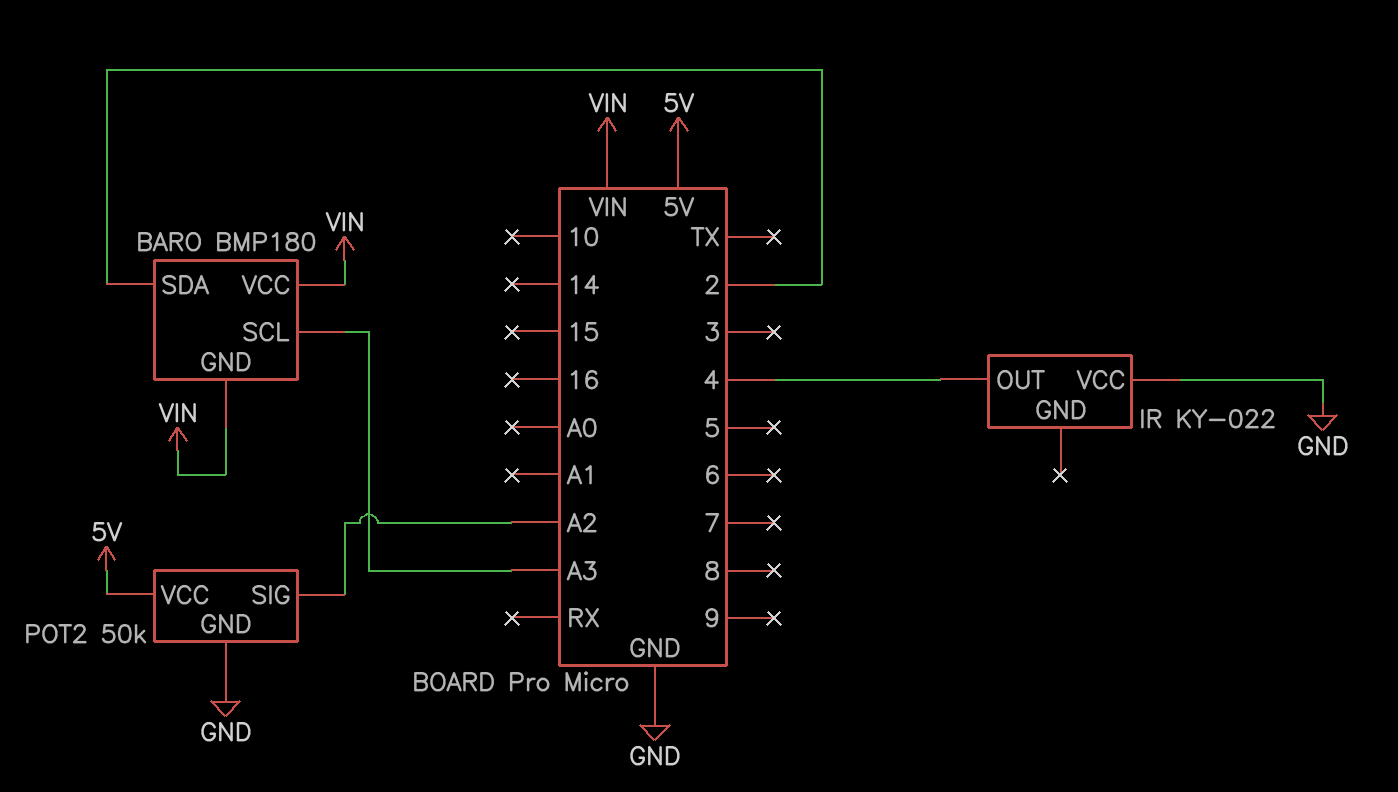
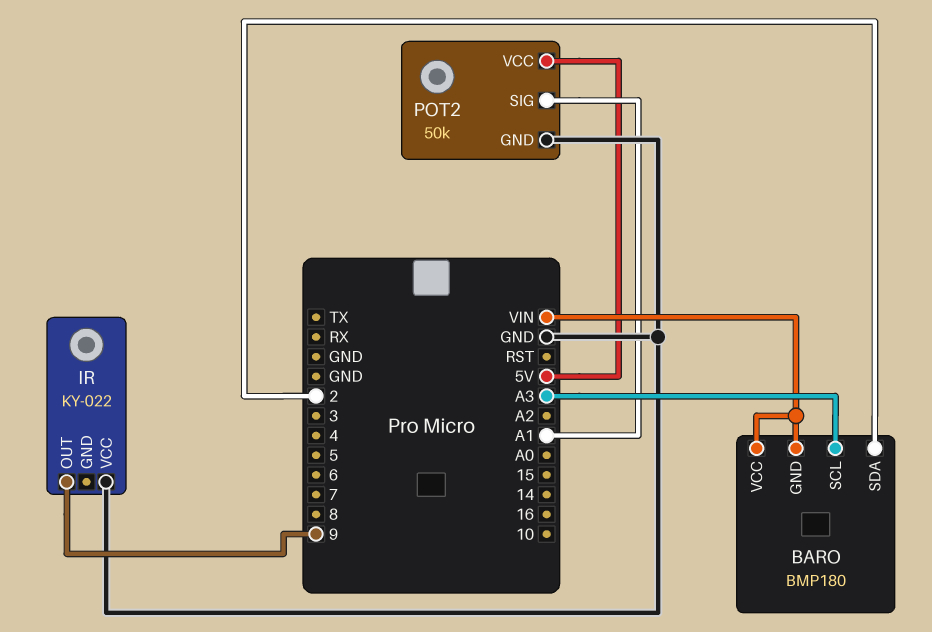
IR pin OUT: 4 -> 9
POT2 pin SIG: A2 -> A1

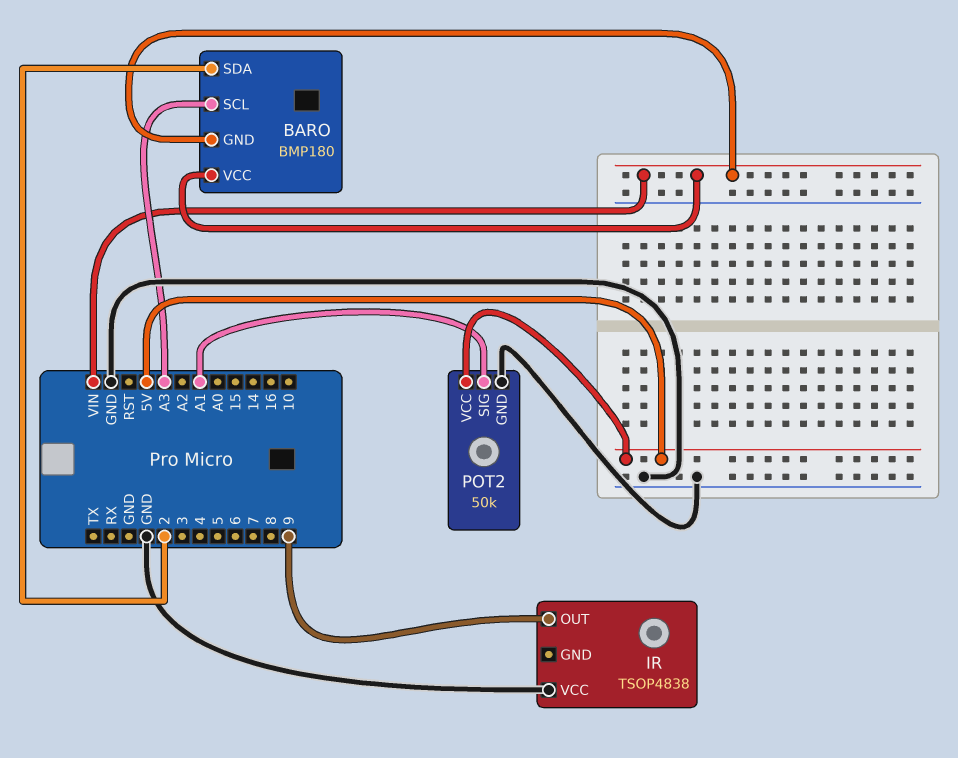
IR: KY-022 -> TSOP4838

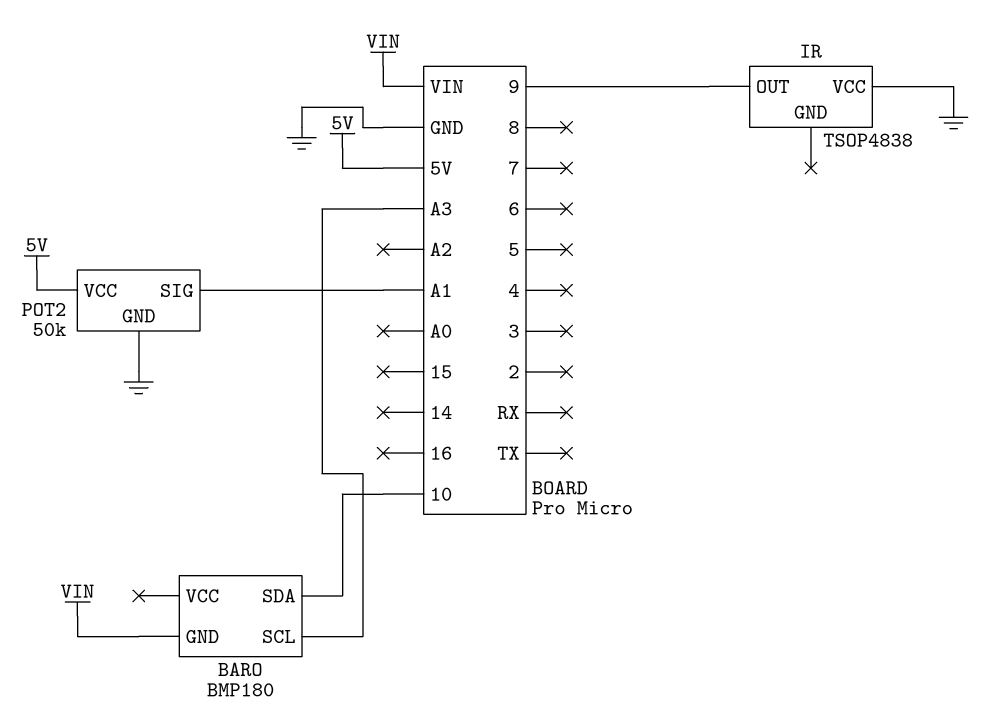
BARO pin SDA: 2 -> 10
BARO pin VCC: VIN -> none

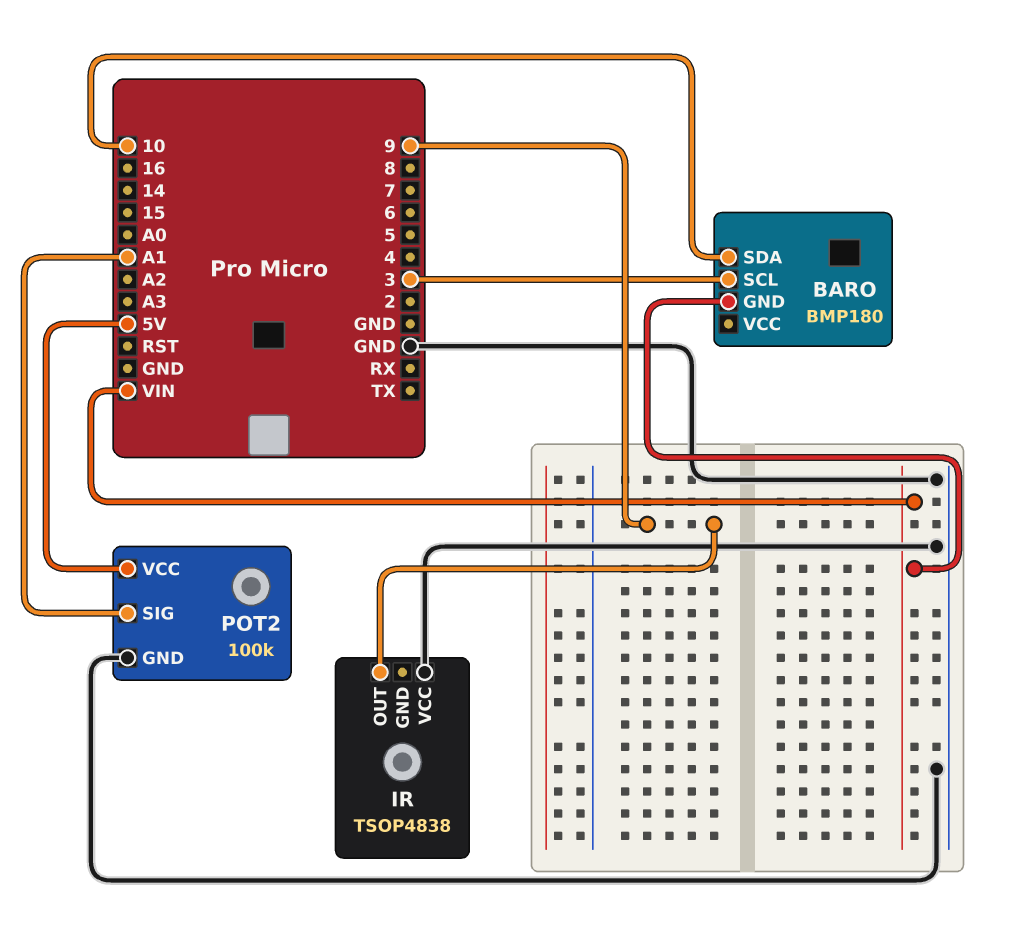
BARO pin SCL: A3 -> 3
POT2: 50k -> 100k

